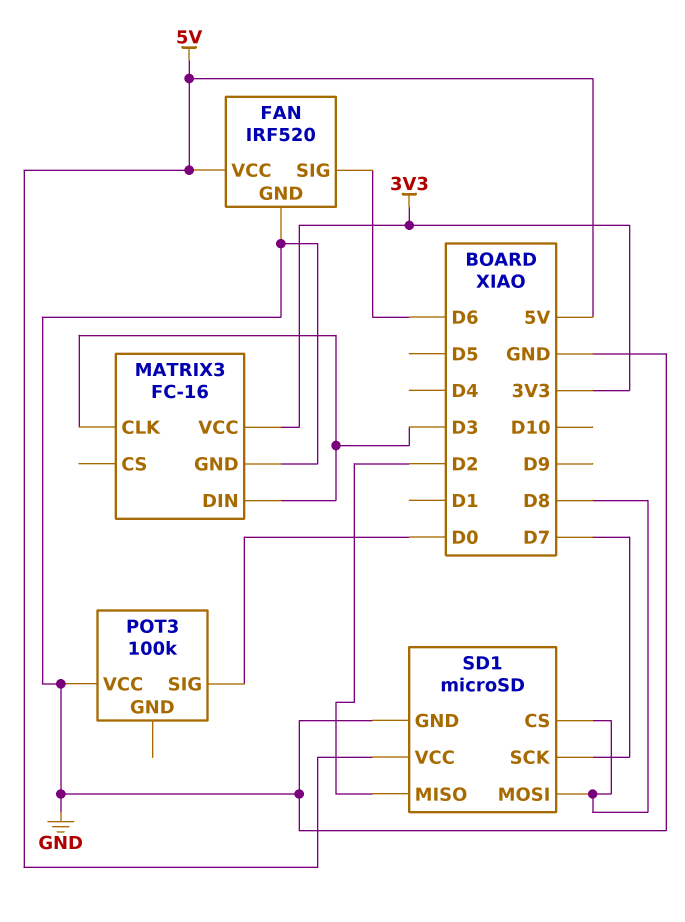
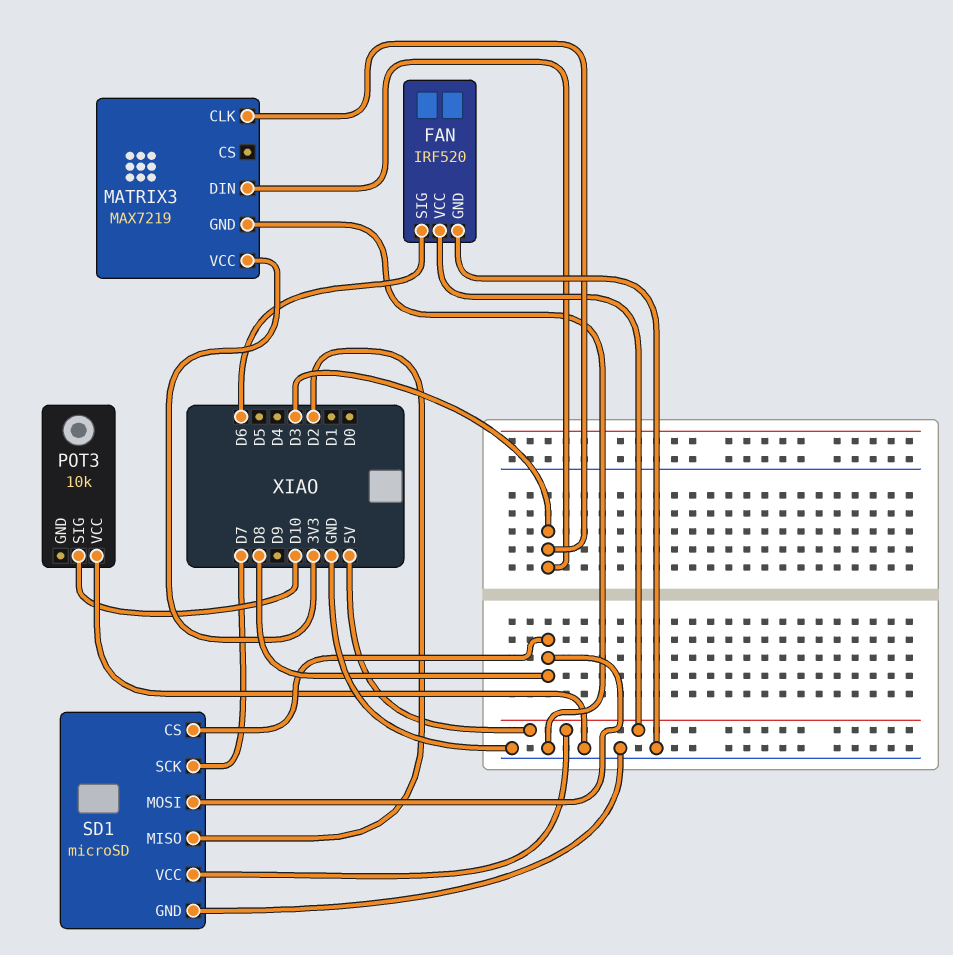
MATRIX3: FC-16 -> MAX7219
POT3: 100k -> 10k
POT3 pin SIG: D0 -> D10

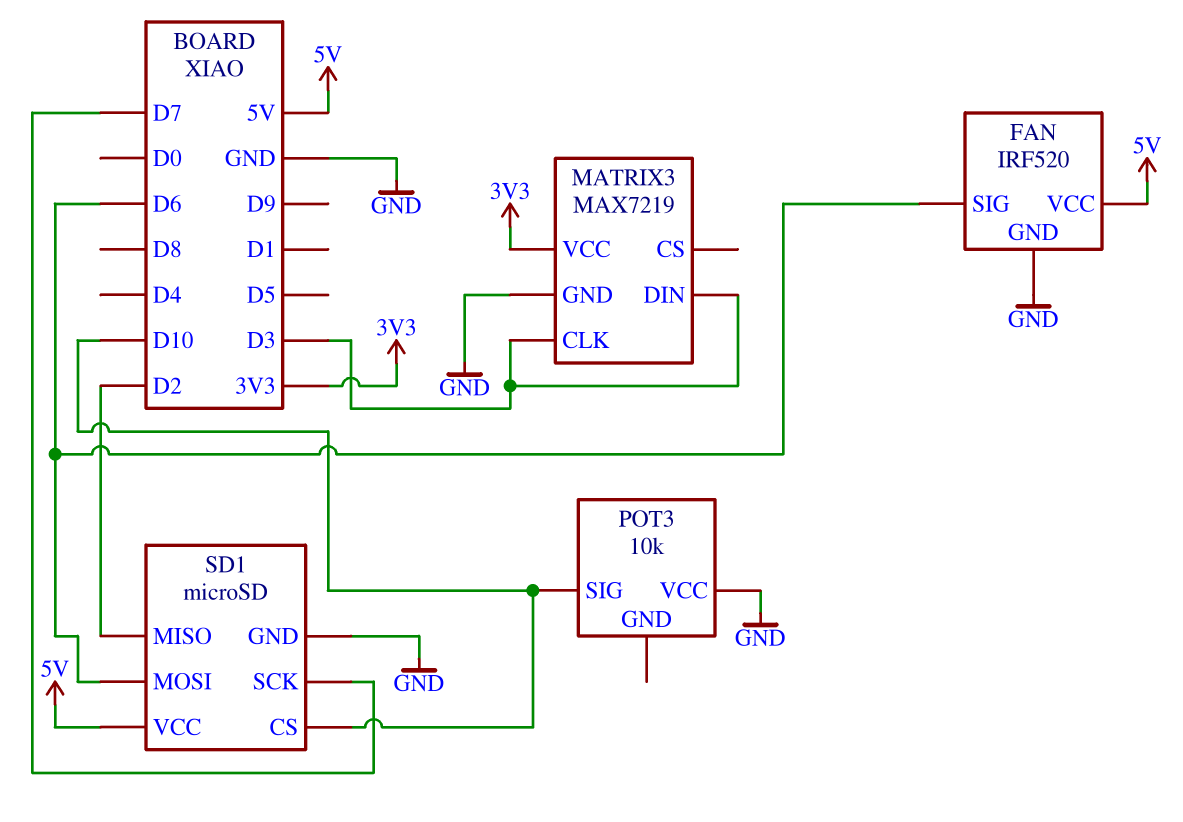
SD1 pin CS: D8 -> D10
SD1 pin MOSI: D8 -> D6

